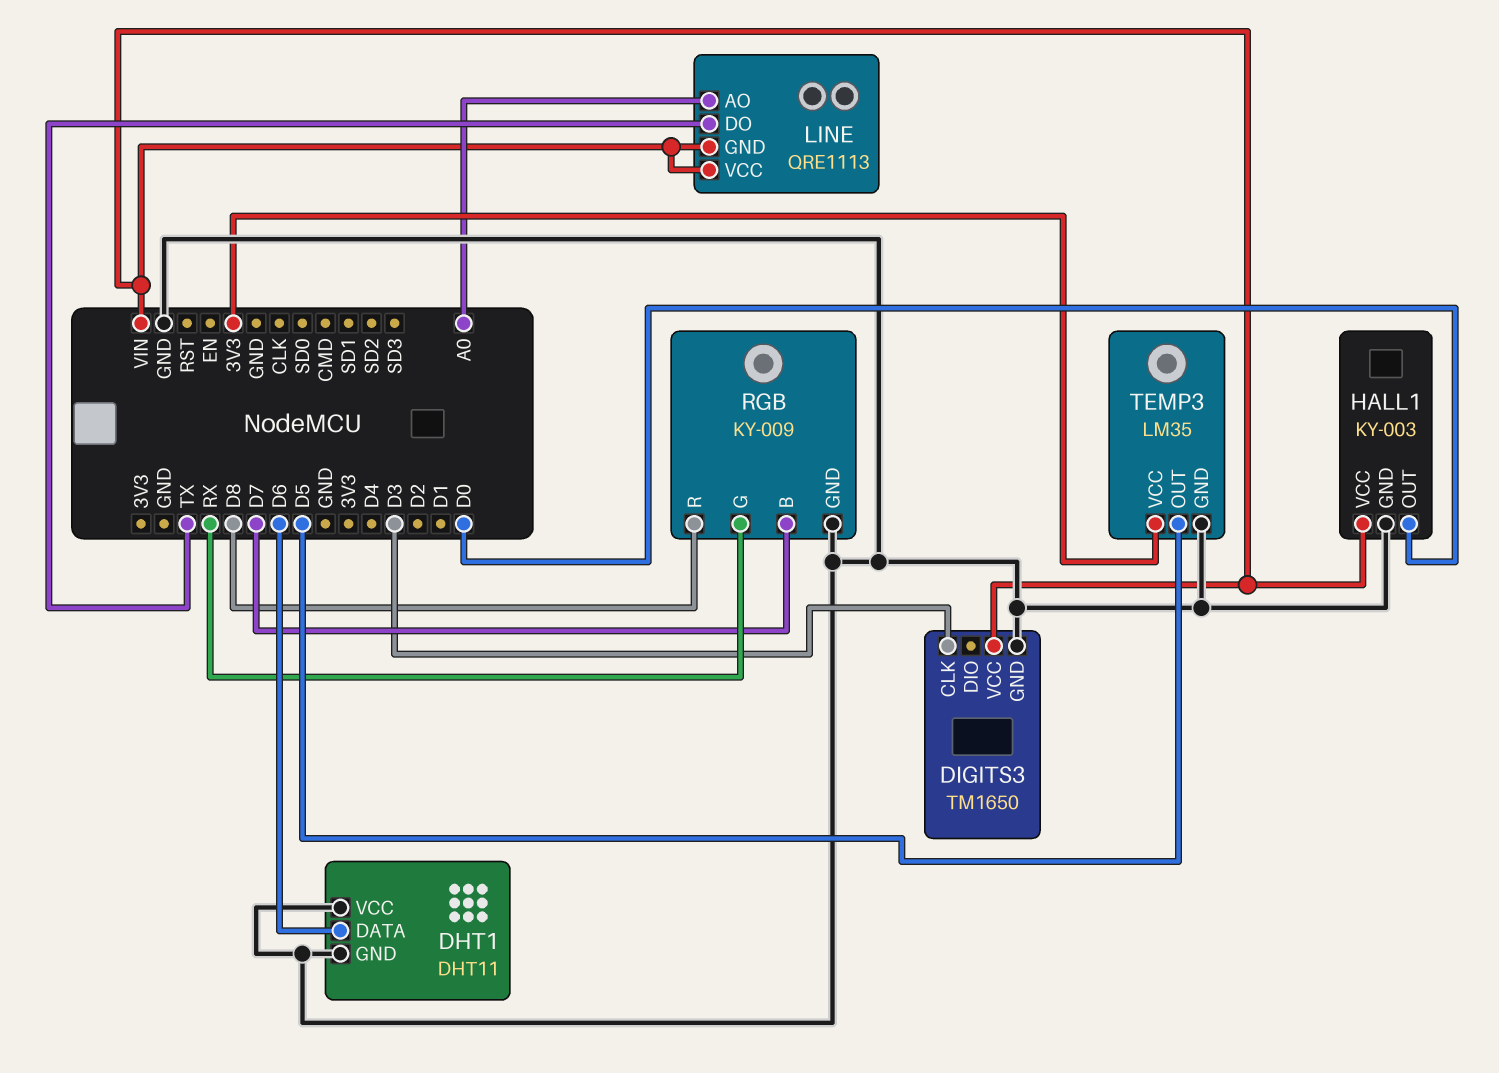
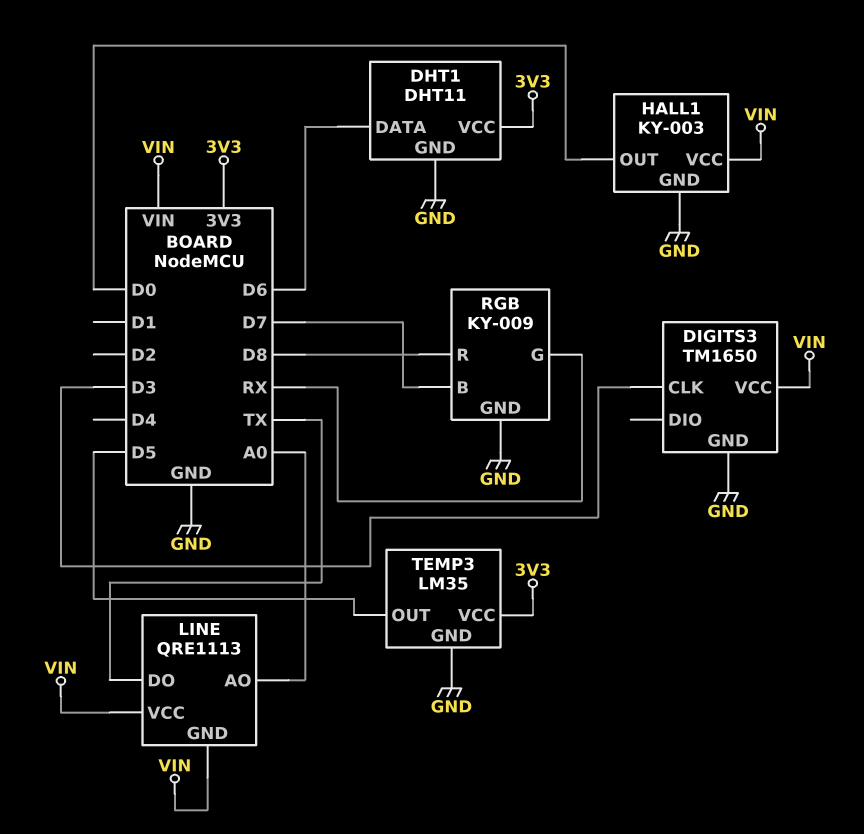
DHT1 pin VCC: GND -> 3V3

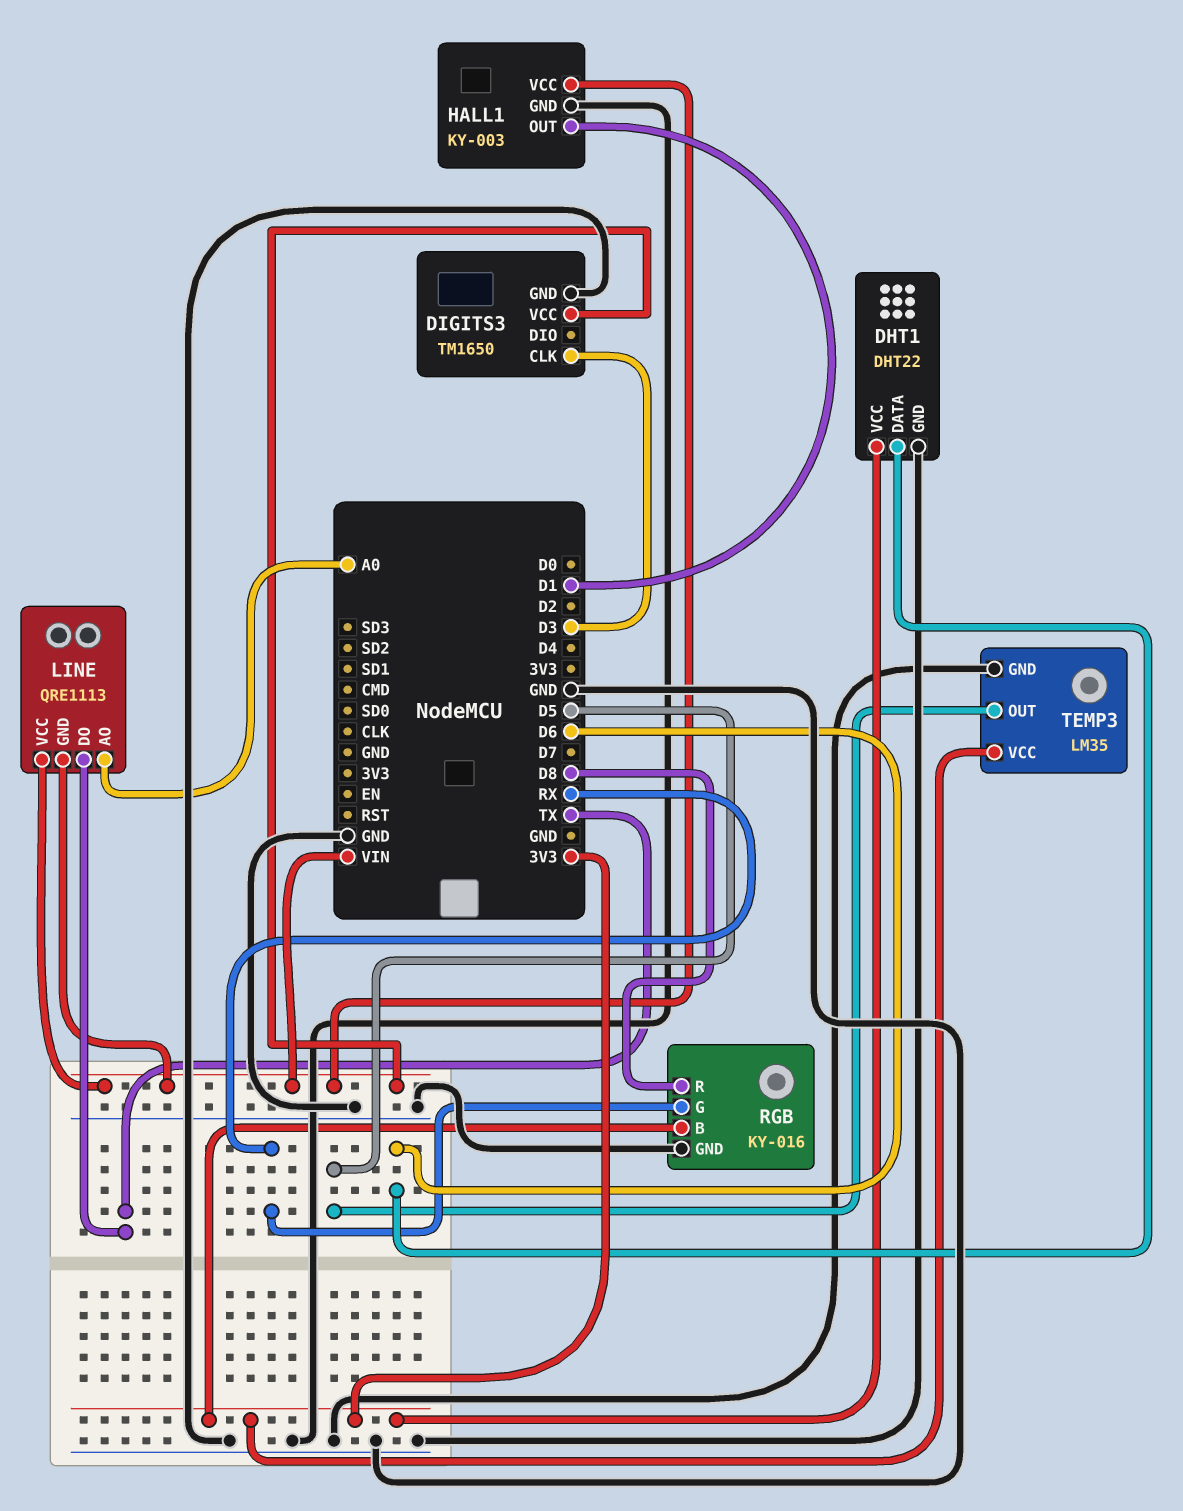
DHT1: DHT11 -> DHT22
HALL1 pin OUT: D0 -> D1
RGB: KY-009 -> KY-016
RGB pin B: D7 -> 3V3

